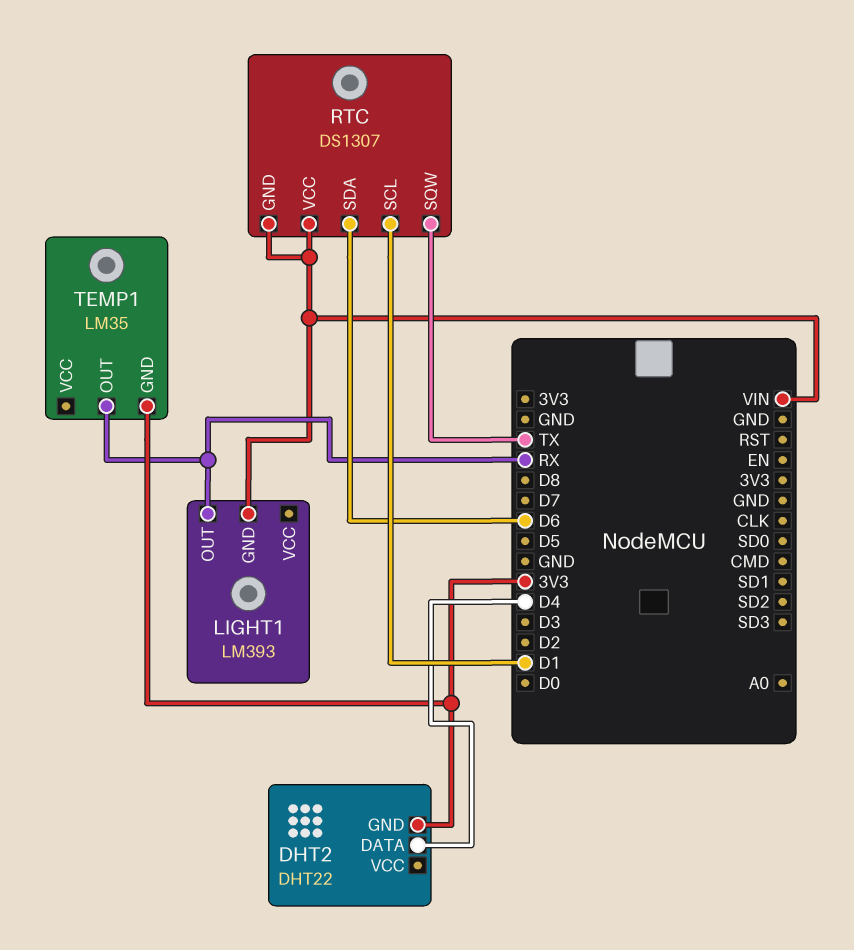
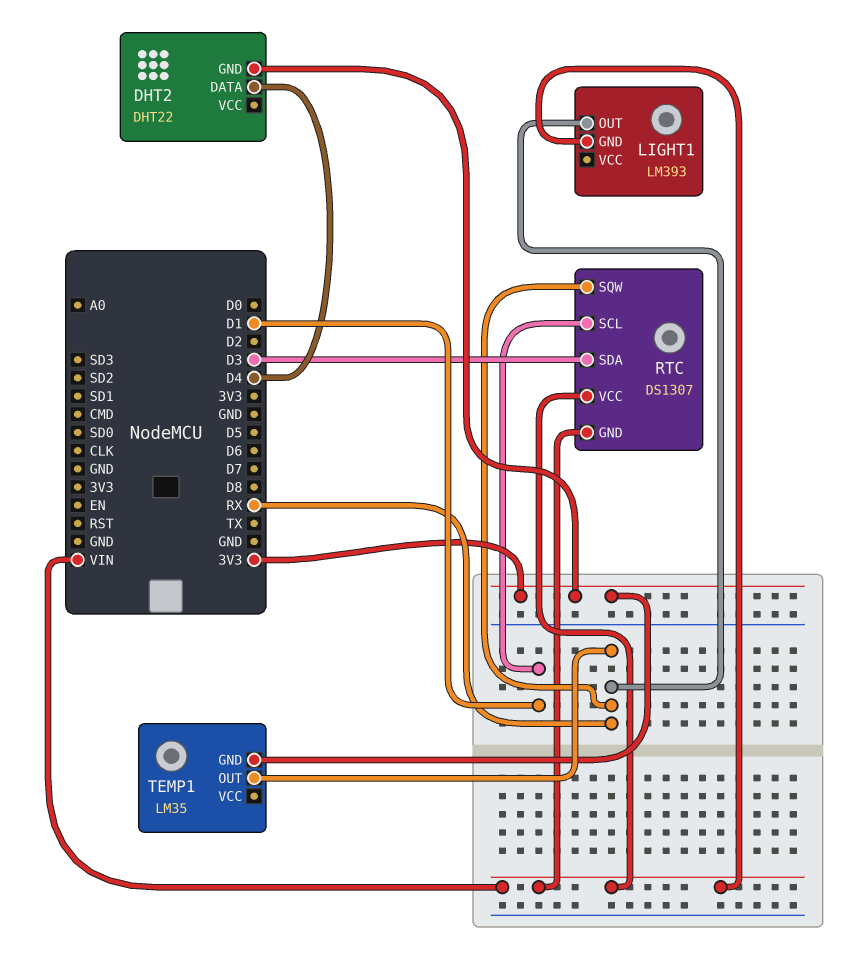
RTC pin SDA: D6 -> D3
RTC pin SQW: TX -> RX

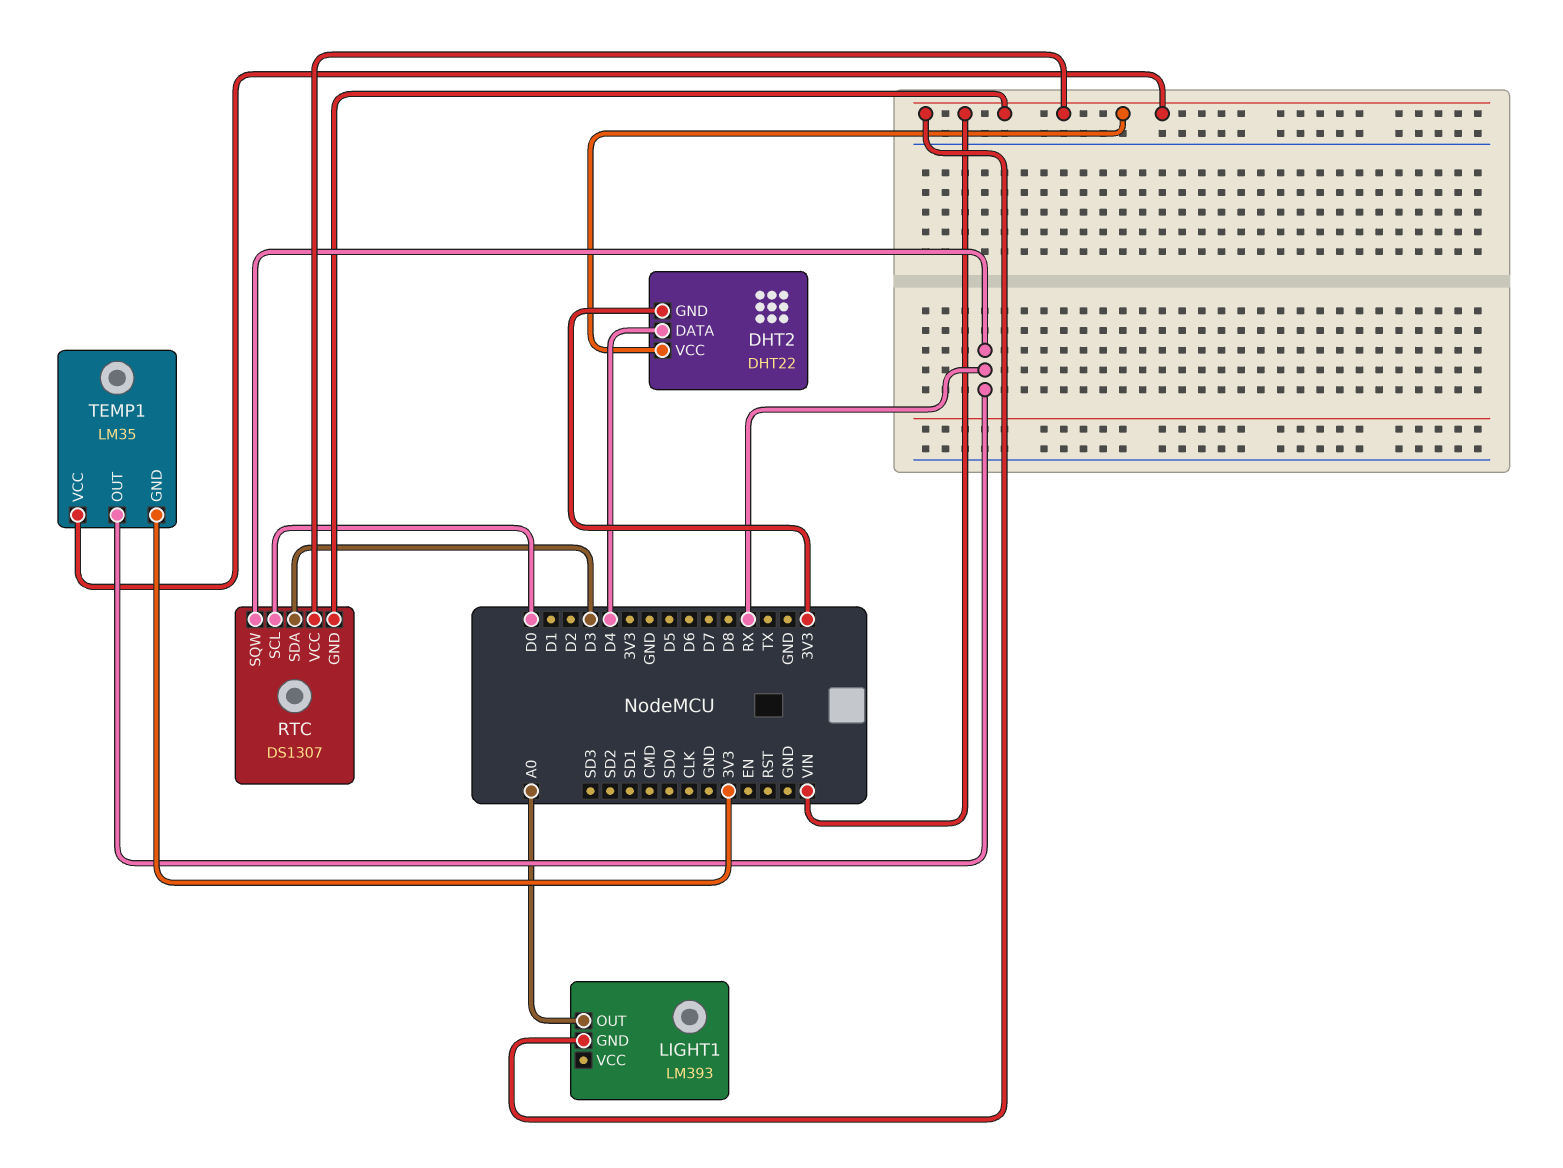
DHT2 pin VCC: none -> VIN
LIGHT1 pin OUT: RX -> A0
RTC pin SCL: D1 -> D0
TEMP1 pin VCC: none -> VIN

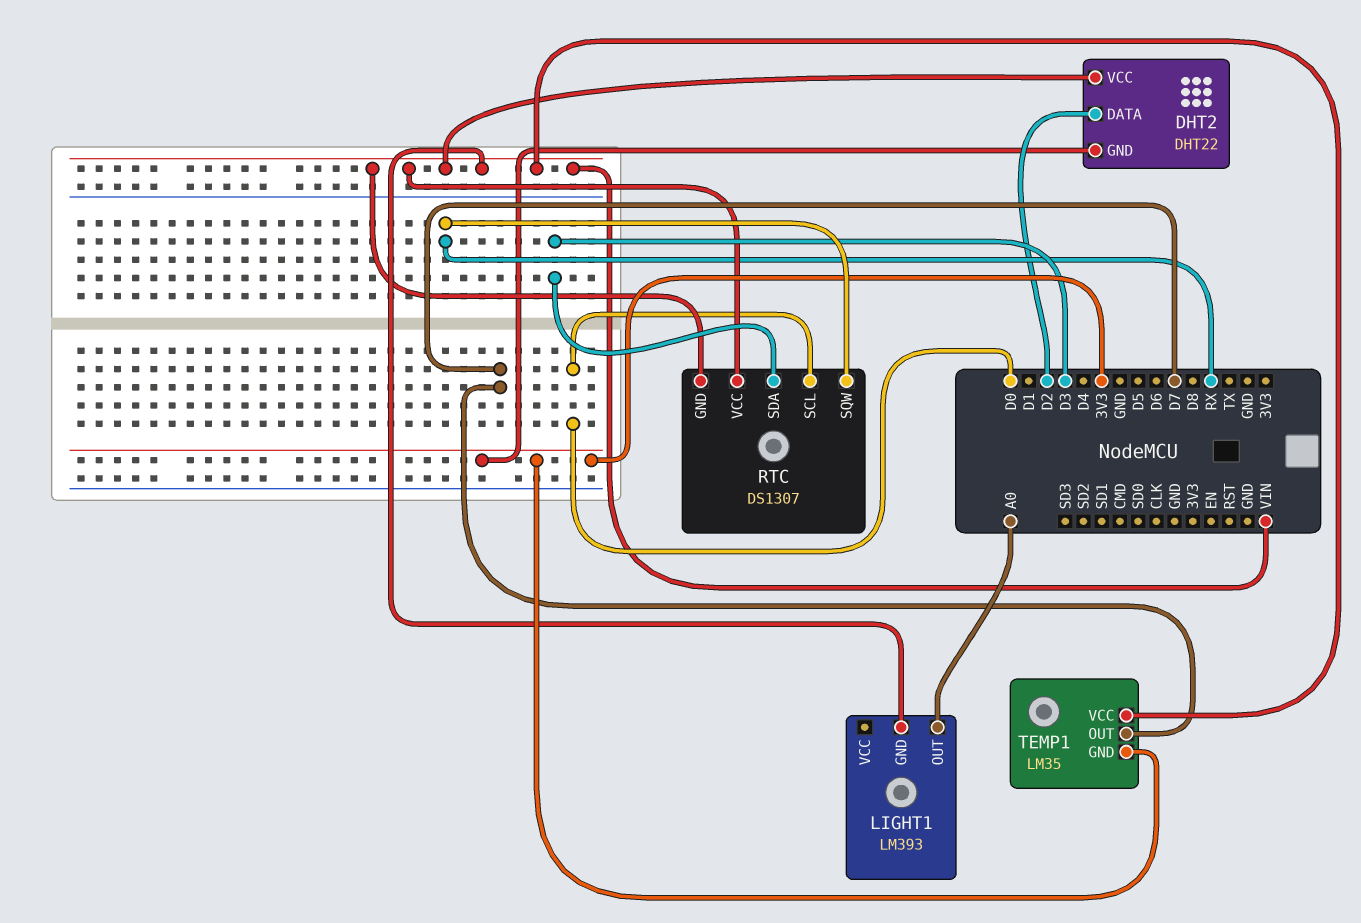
DHT2 pin DATA: D4 -> D2
TEMP1 pin OUT: RX -> D7

